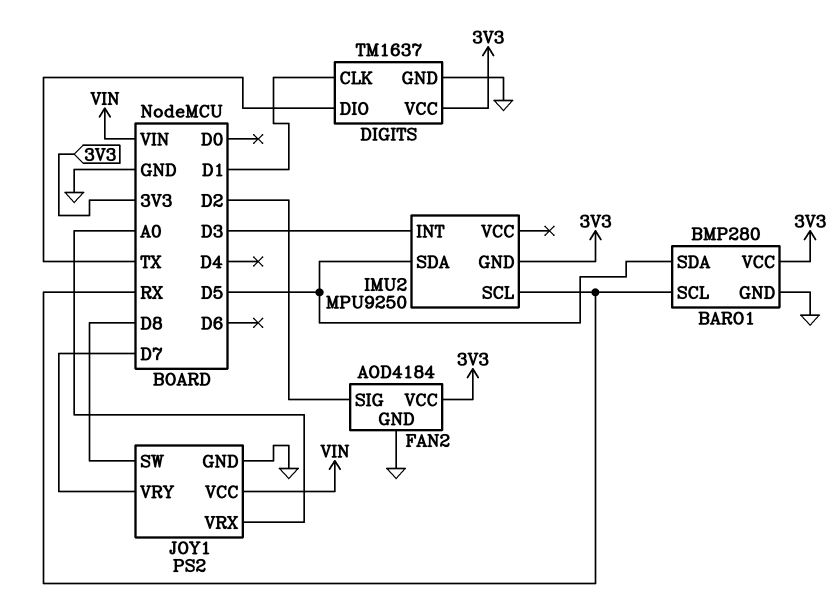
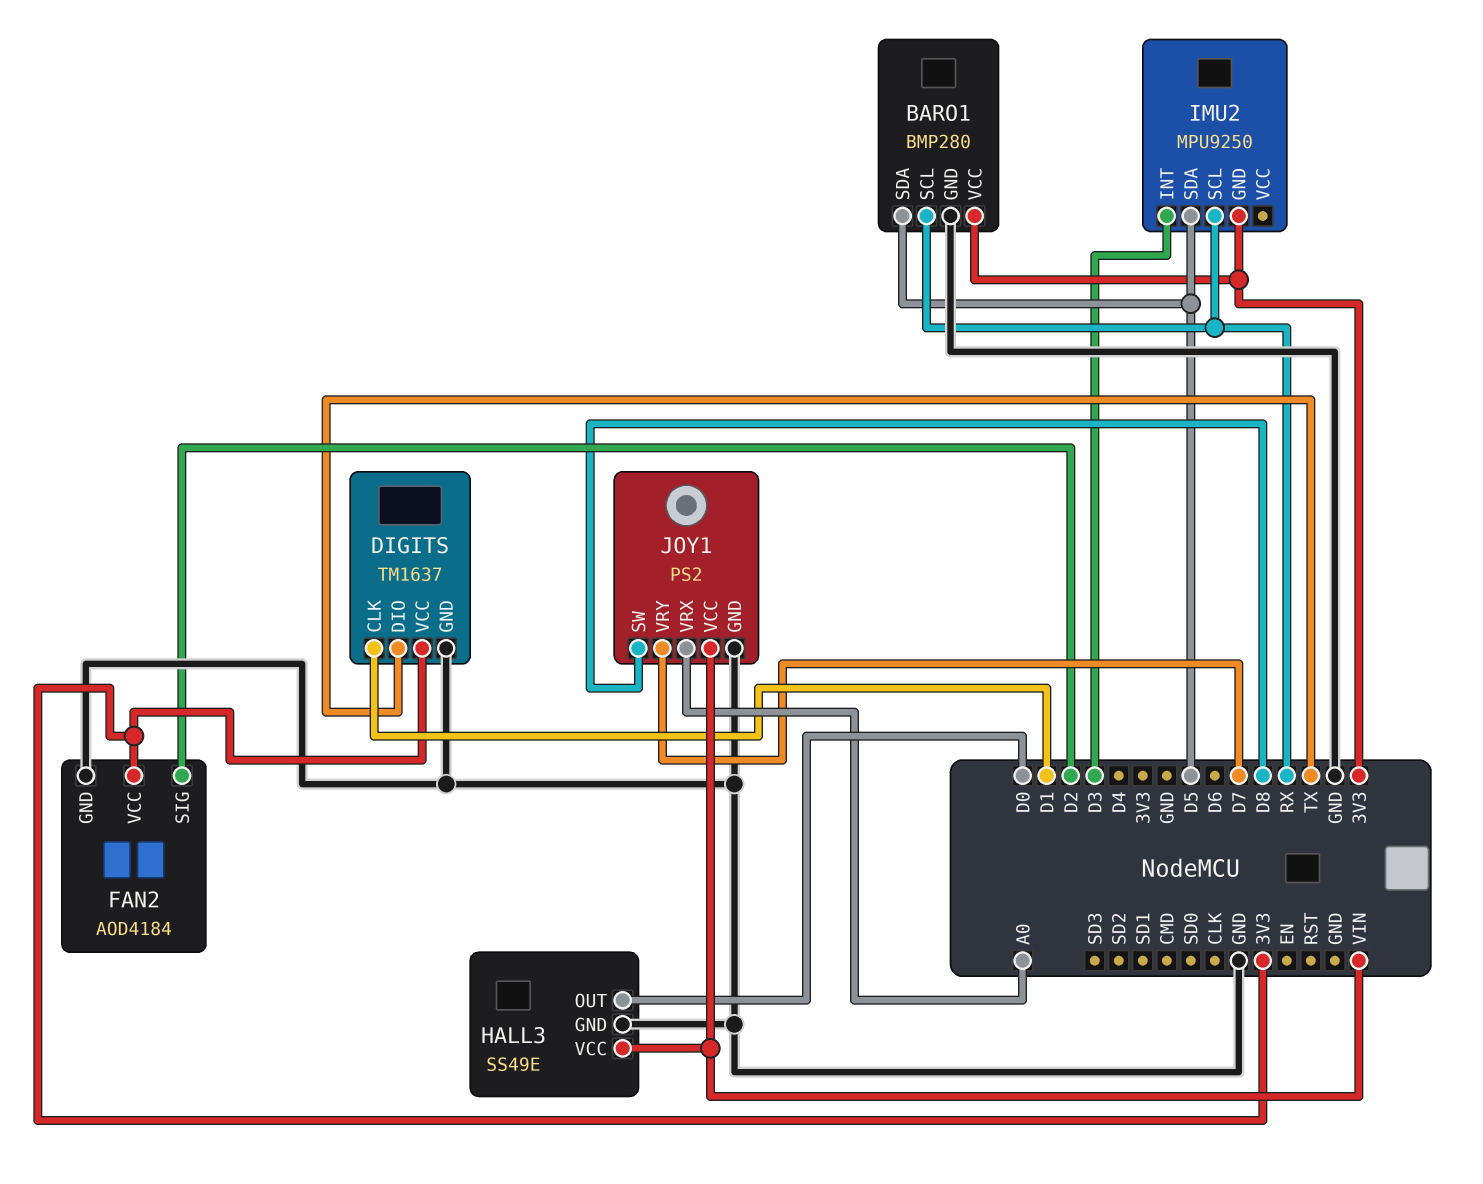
HALL3: none -> SS49E
HALL3 pin GND: none -> GND
HALL3 pin OUT: none -> D0
HALL3 pin VCC: none -> VIN

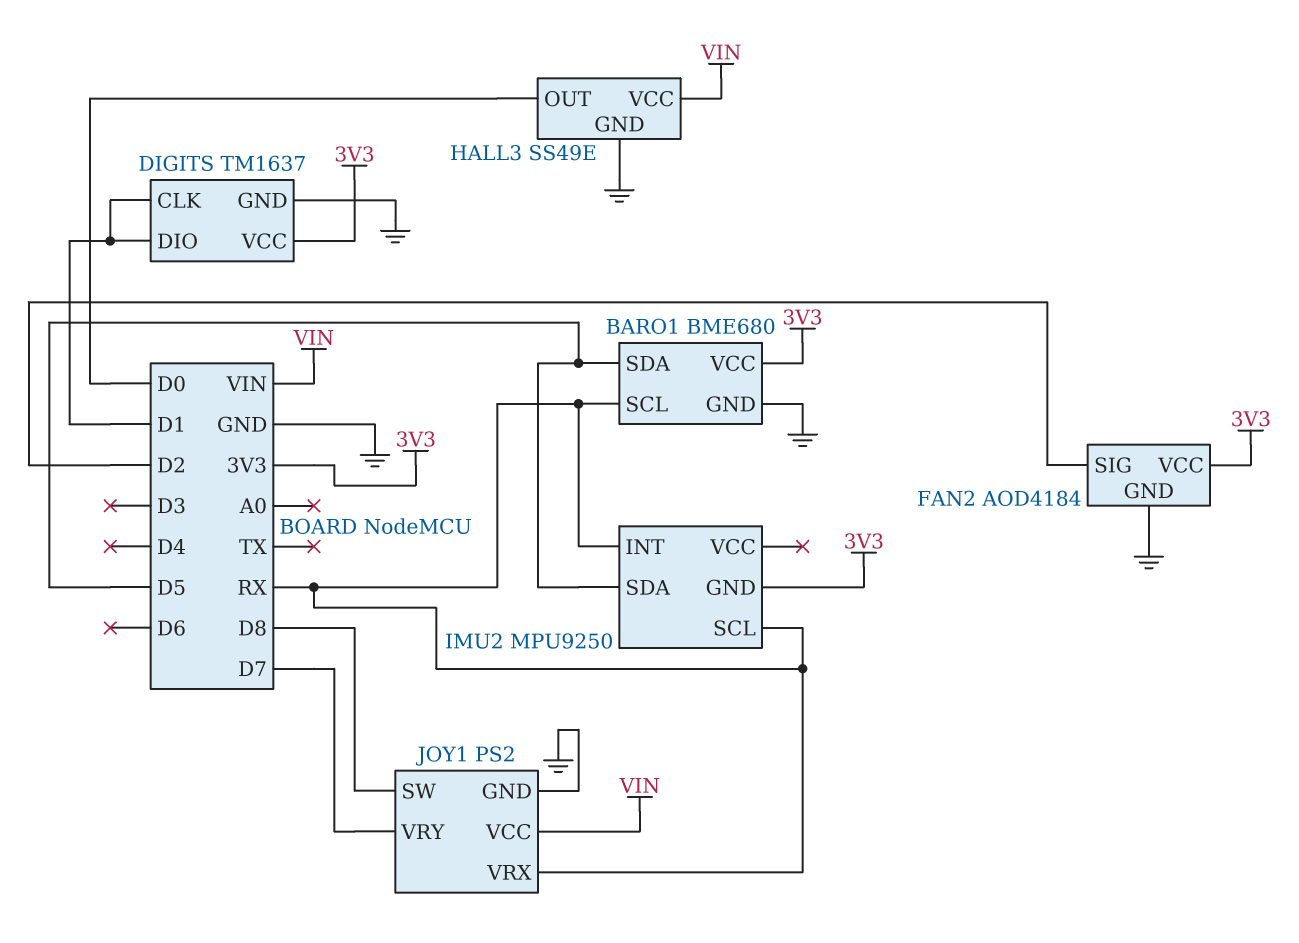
BARO1: BMP280 -> BME680
DIGITS pin DIO: TX -> D1
IMU2 pin INT: D3 -> RX
JOY1 pin VRX: A0 -> RX

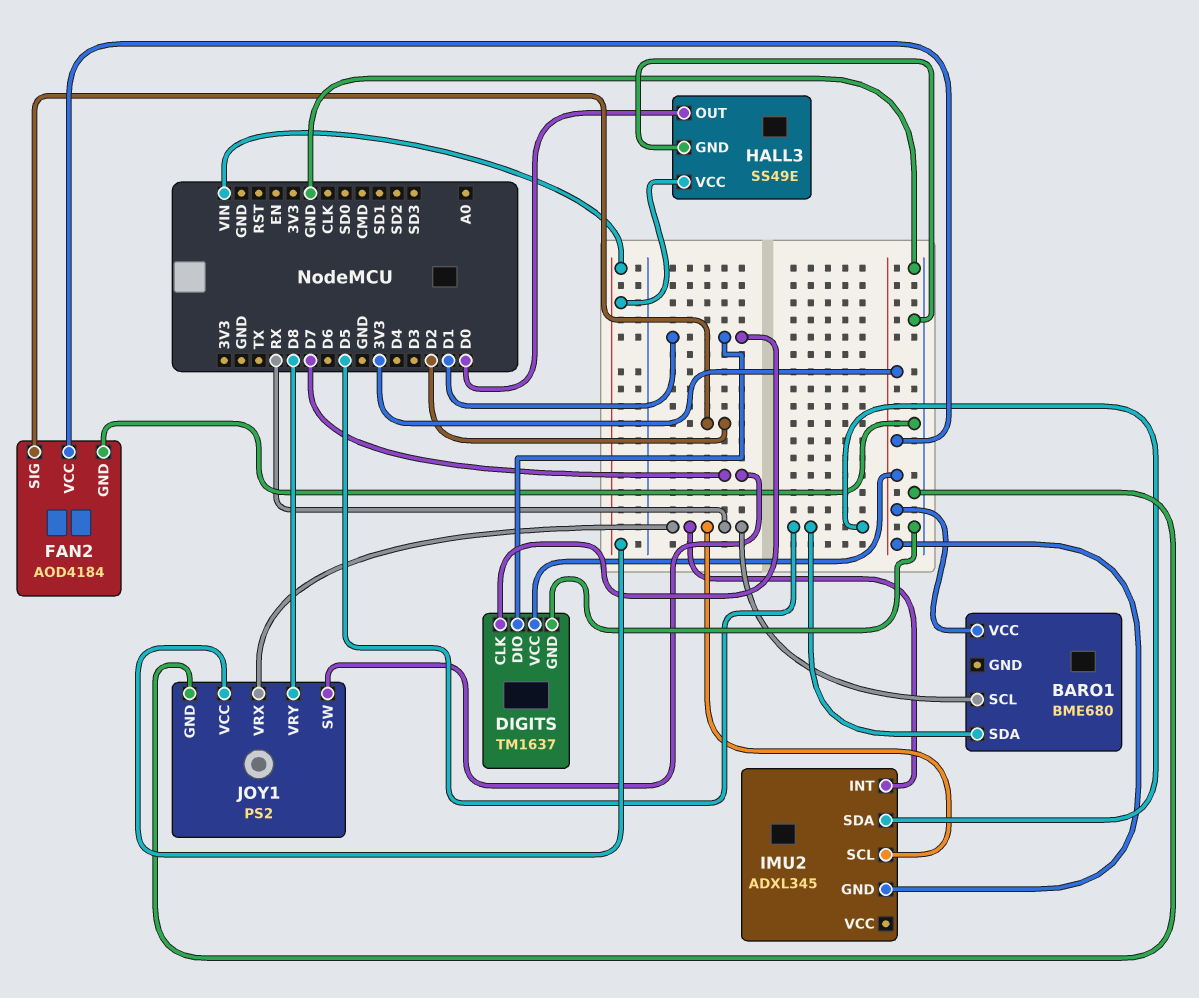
BARO1 pin GND: GND -> none
IMU2: MPU9250 -> ADXL345
JOY1 pin SW: D8 -> D7
JOY1 pin VRY: D7 -> D8

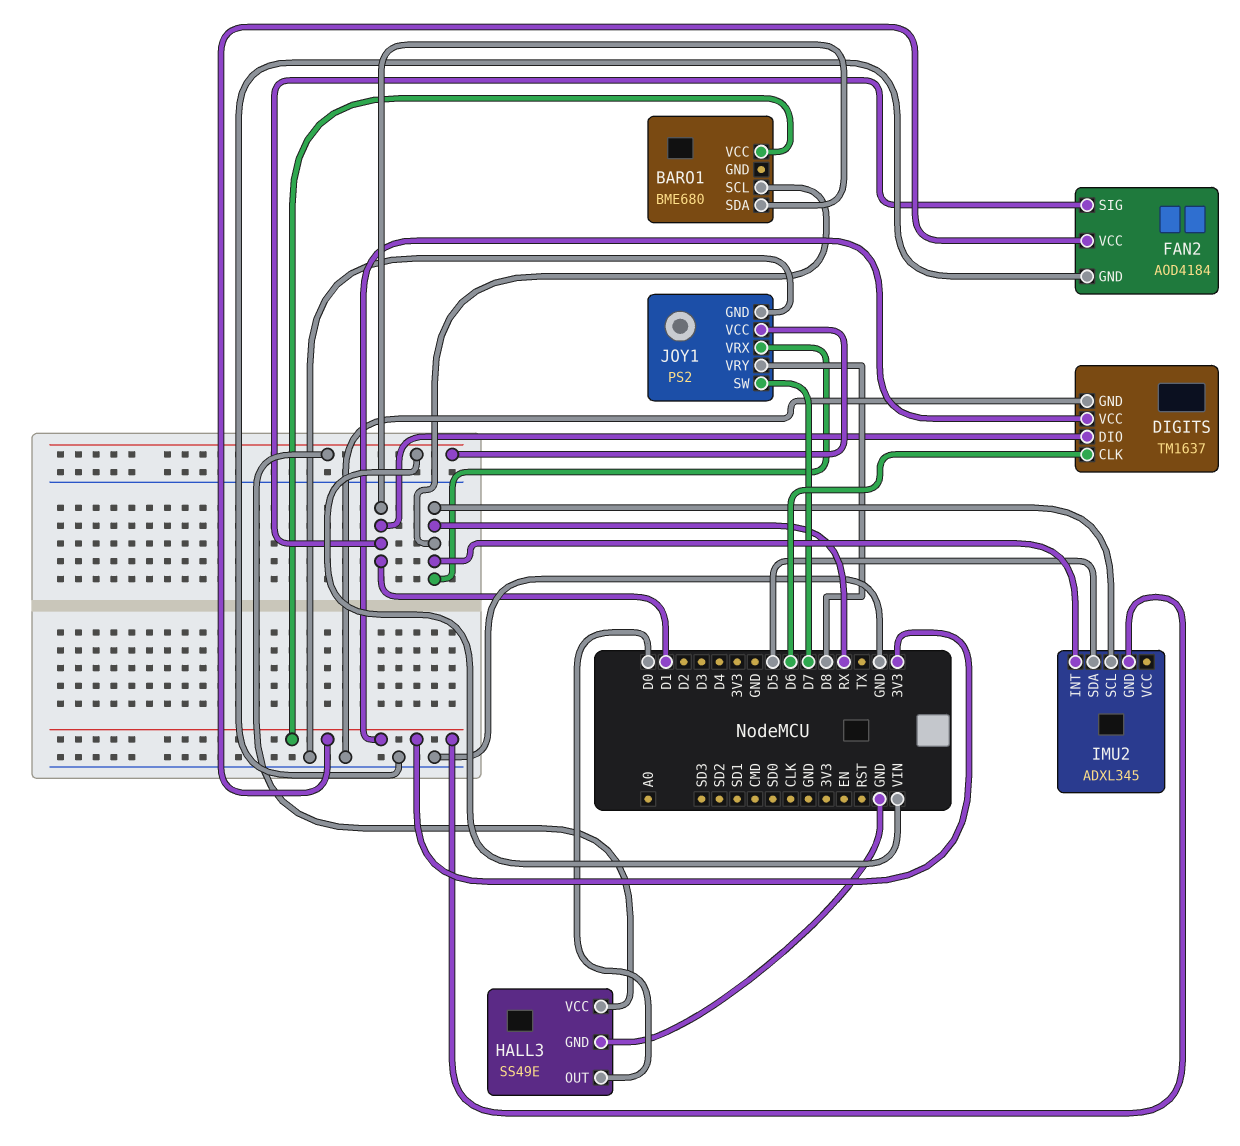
BARO1 pin SDA: D5 -> D1
DIGITS pin CLK: D1 -> D6
FAN2 pin SIG: D2 -> D1

